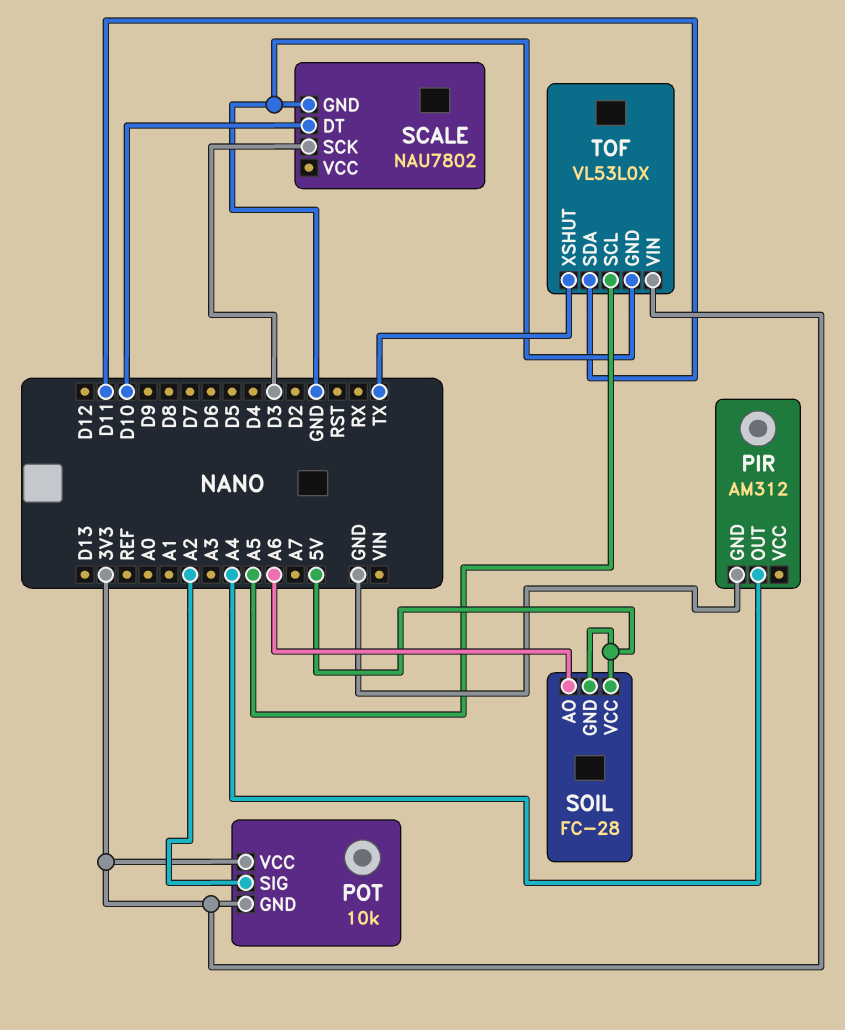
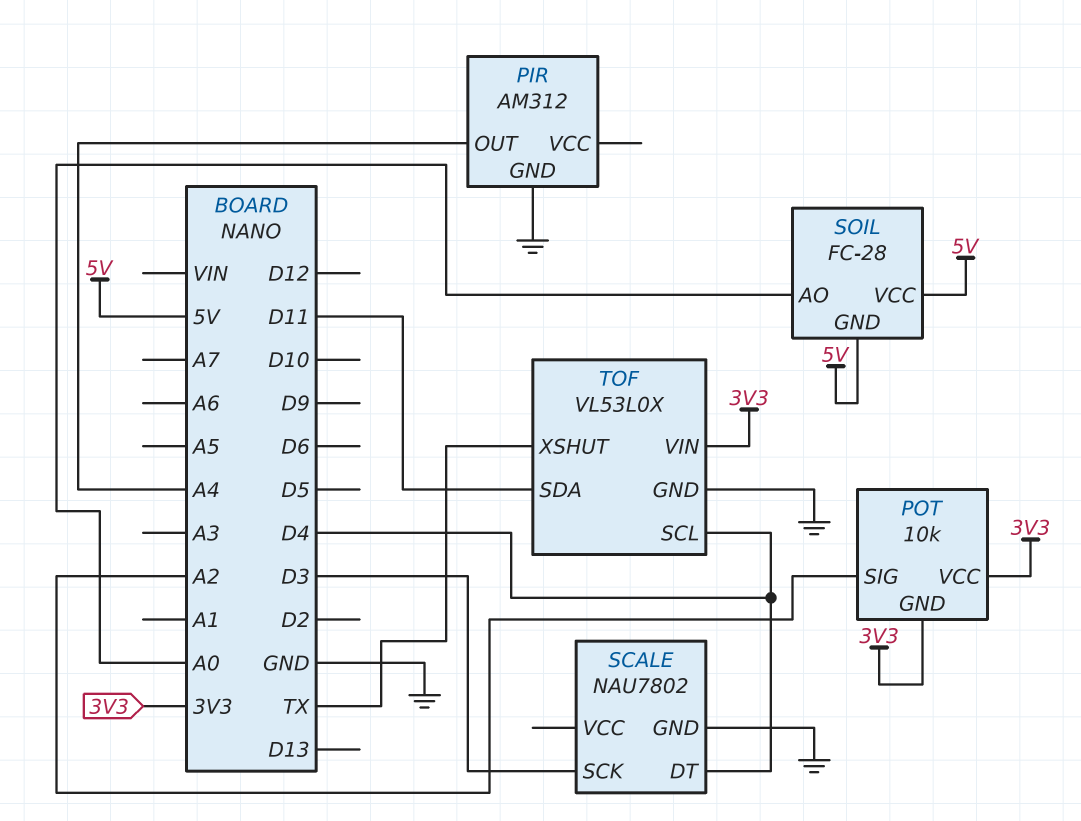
SCALE pin DT: D10 -> D4
SOIL pin AO: A6 -> A0
TOF pin SCL: A5 -> D4

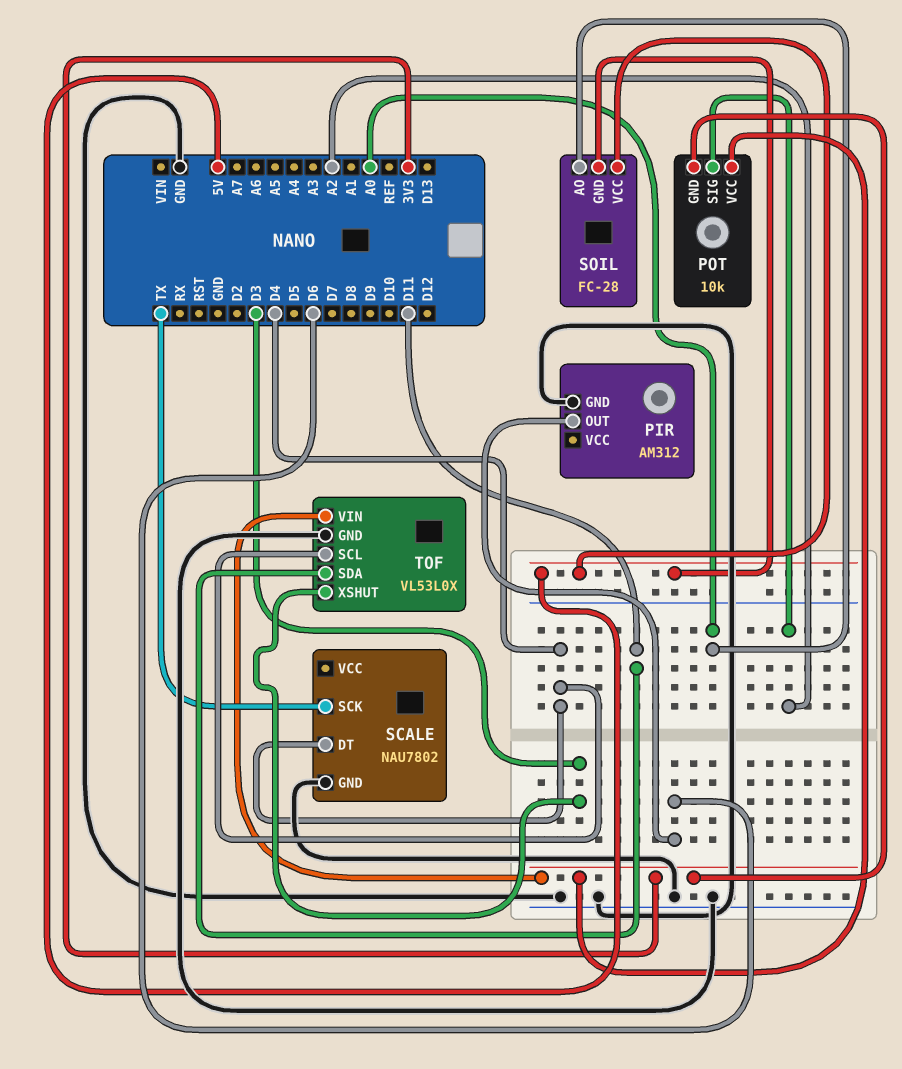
PIR pin OUT: A4 -> D6
SCALE pin SCK: D3 -> TX
TOF pin XSHUT: TX -> D3

